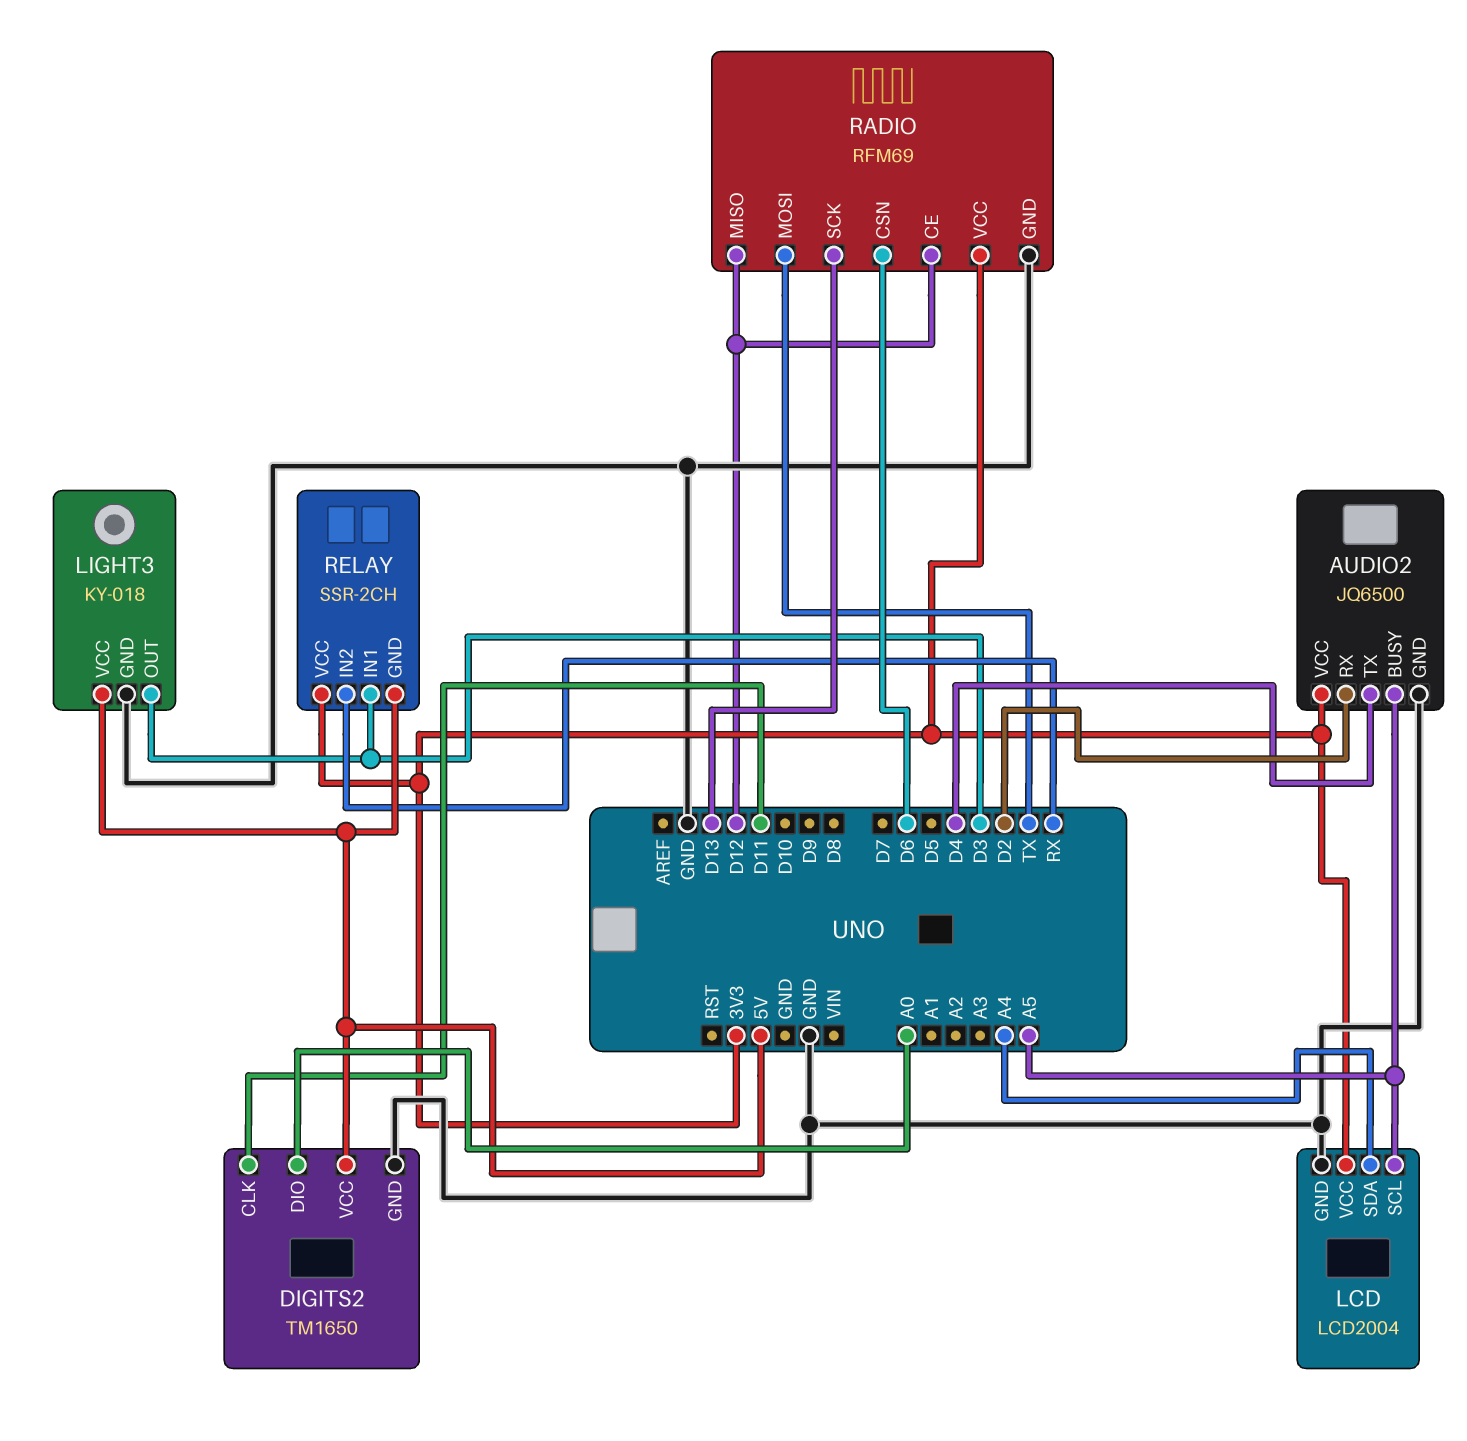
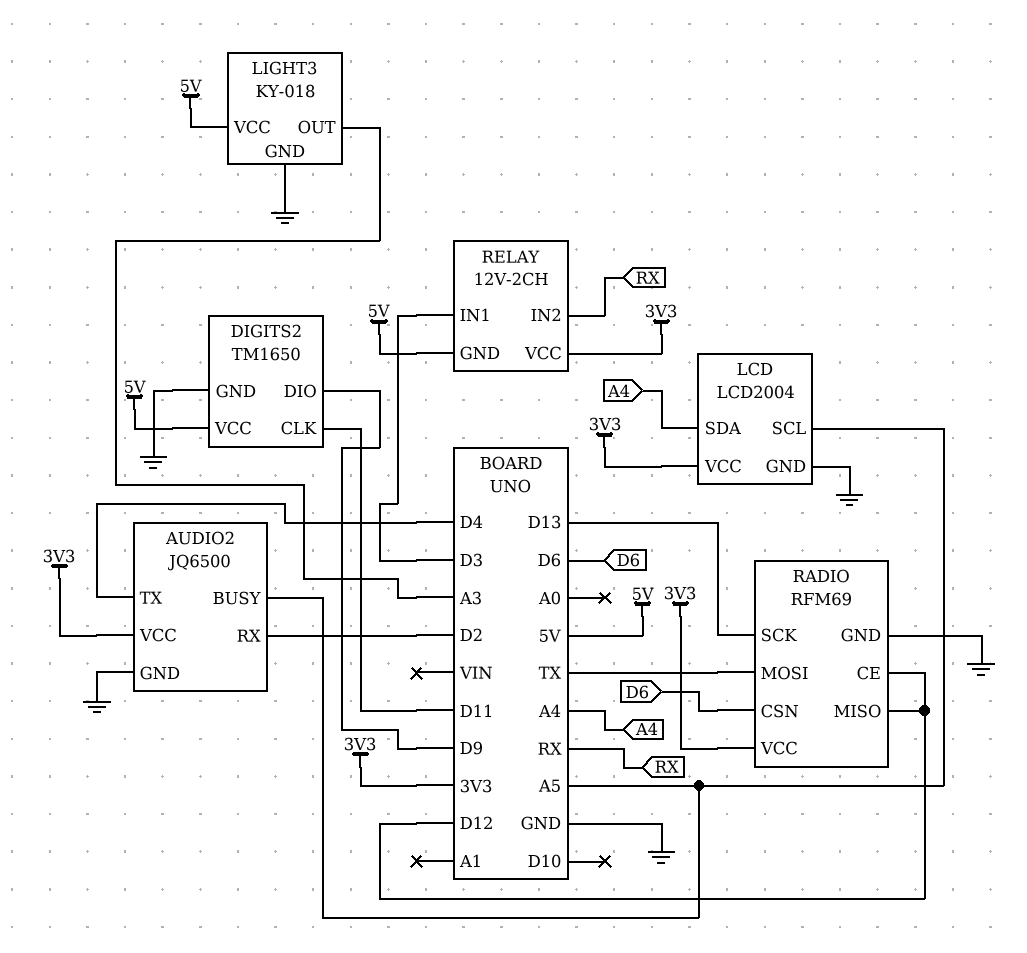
DIGITS2 pin DIO: A0 -> D9
LIGHT3 pin OUT: D3 -> A3
RELAY: SSR-2CH -> 12V-2CH

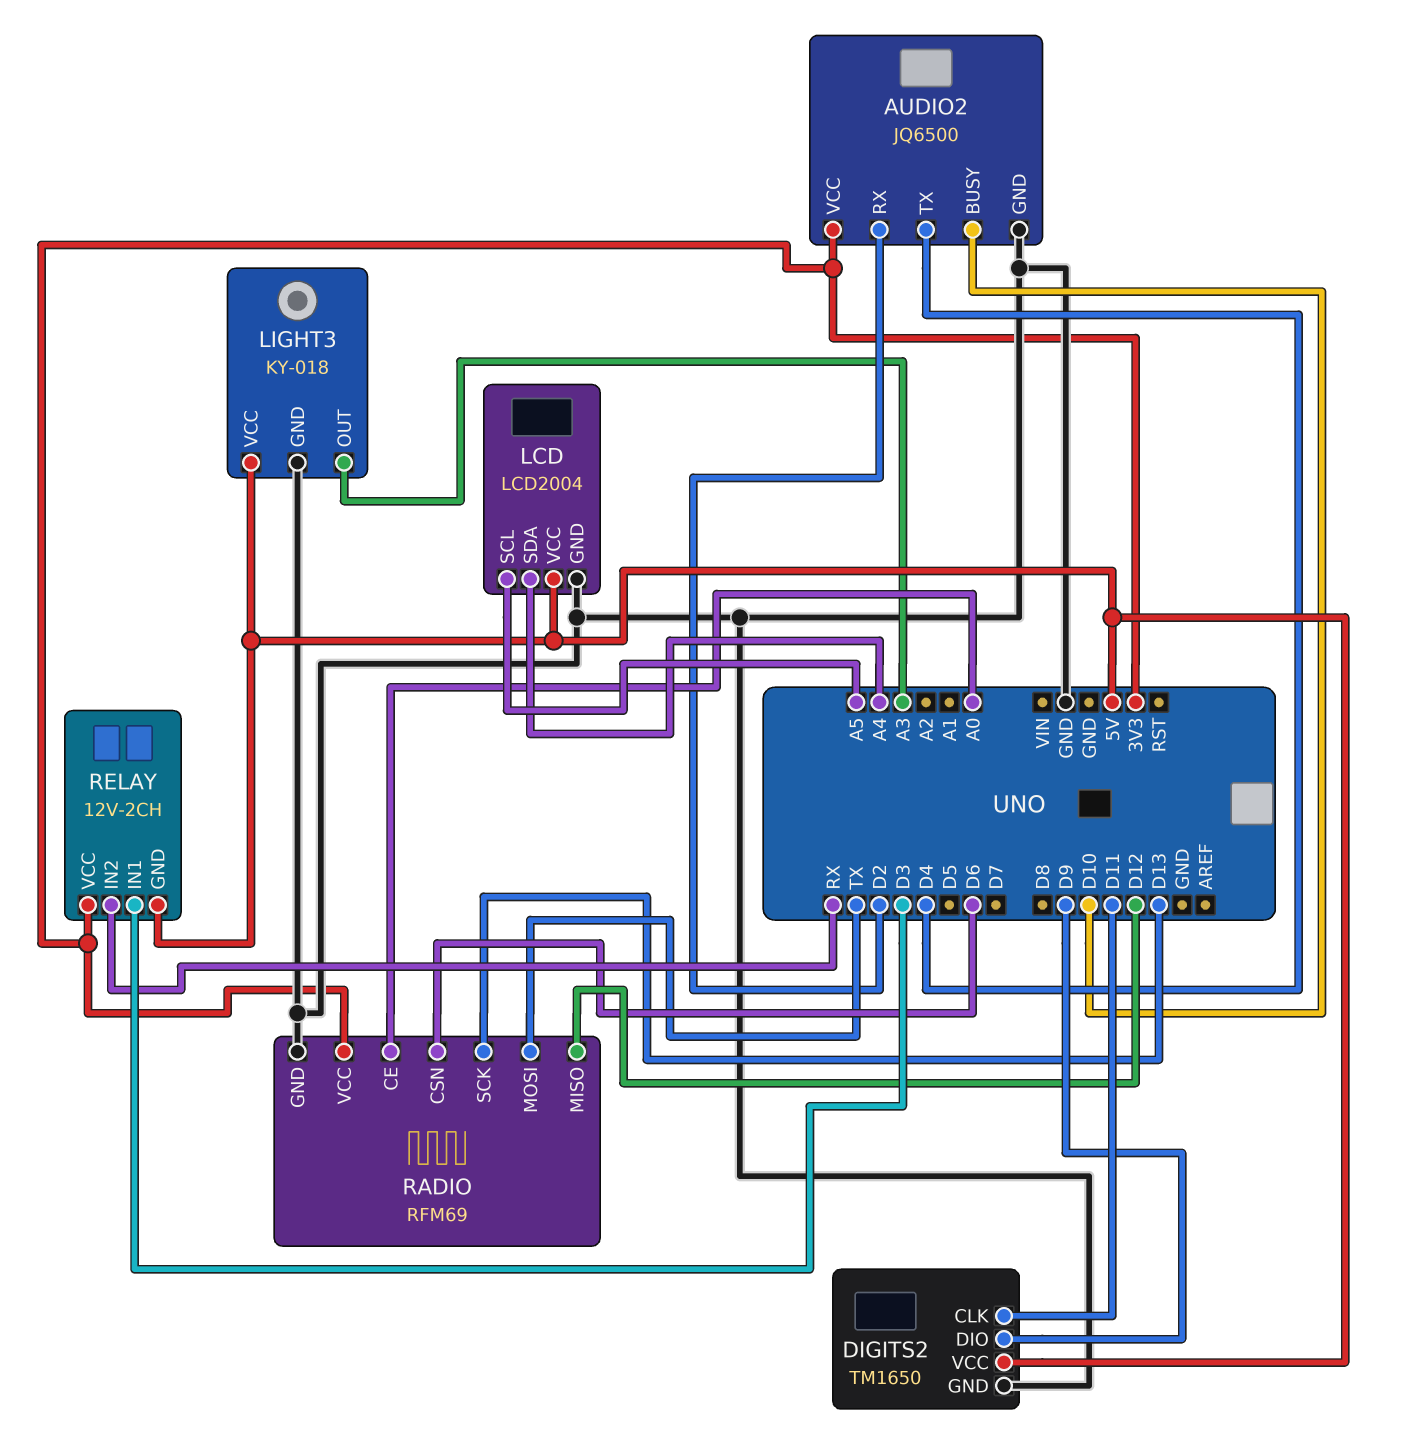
AUDIO2 pin BUSY: A5 -> D10
LCD pin VCC: 3V3 -> 5V
RADIO pin CE: D12 -> A0

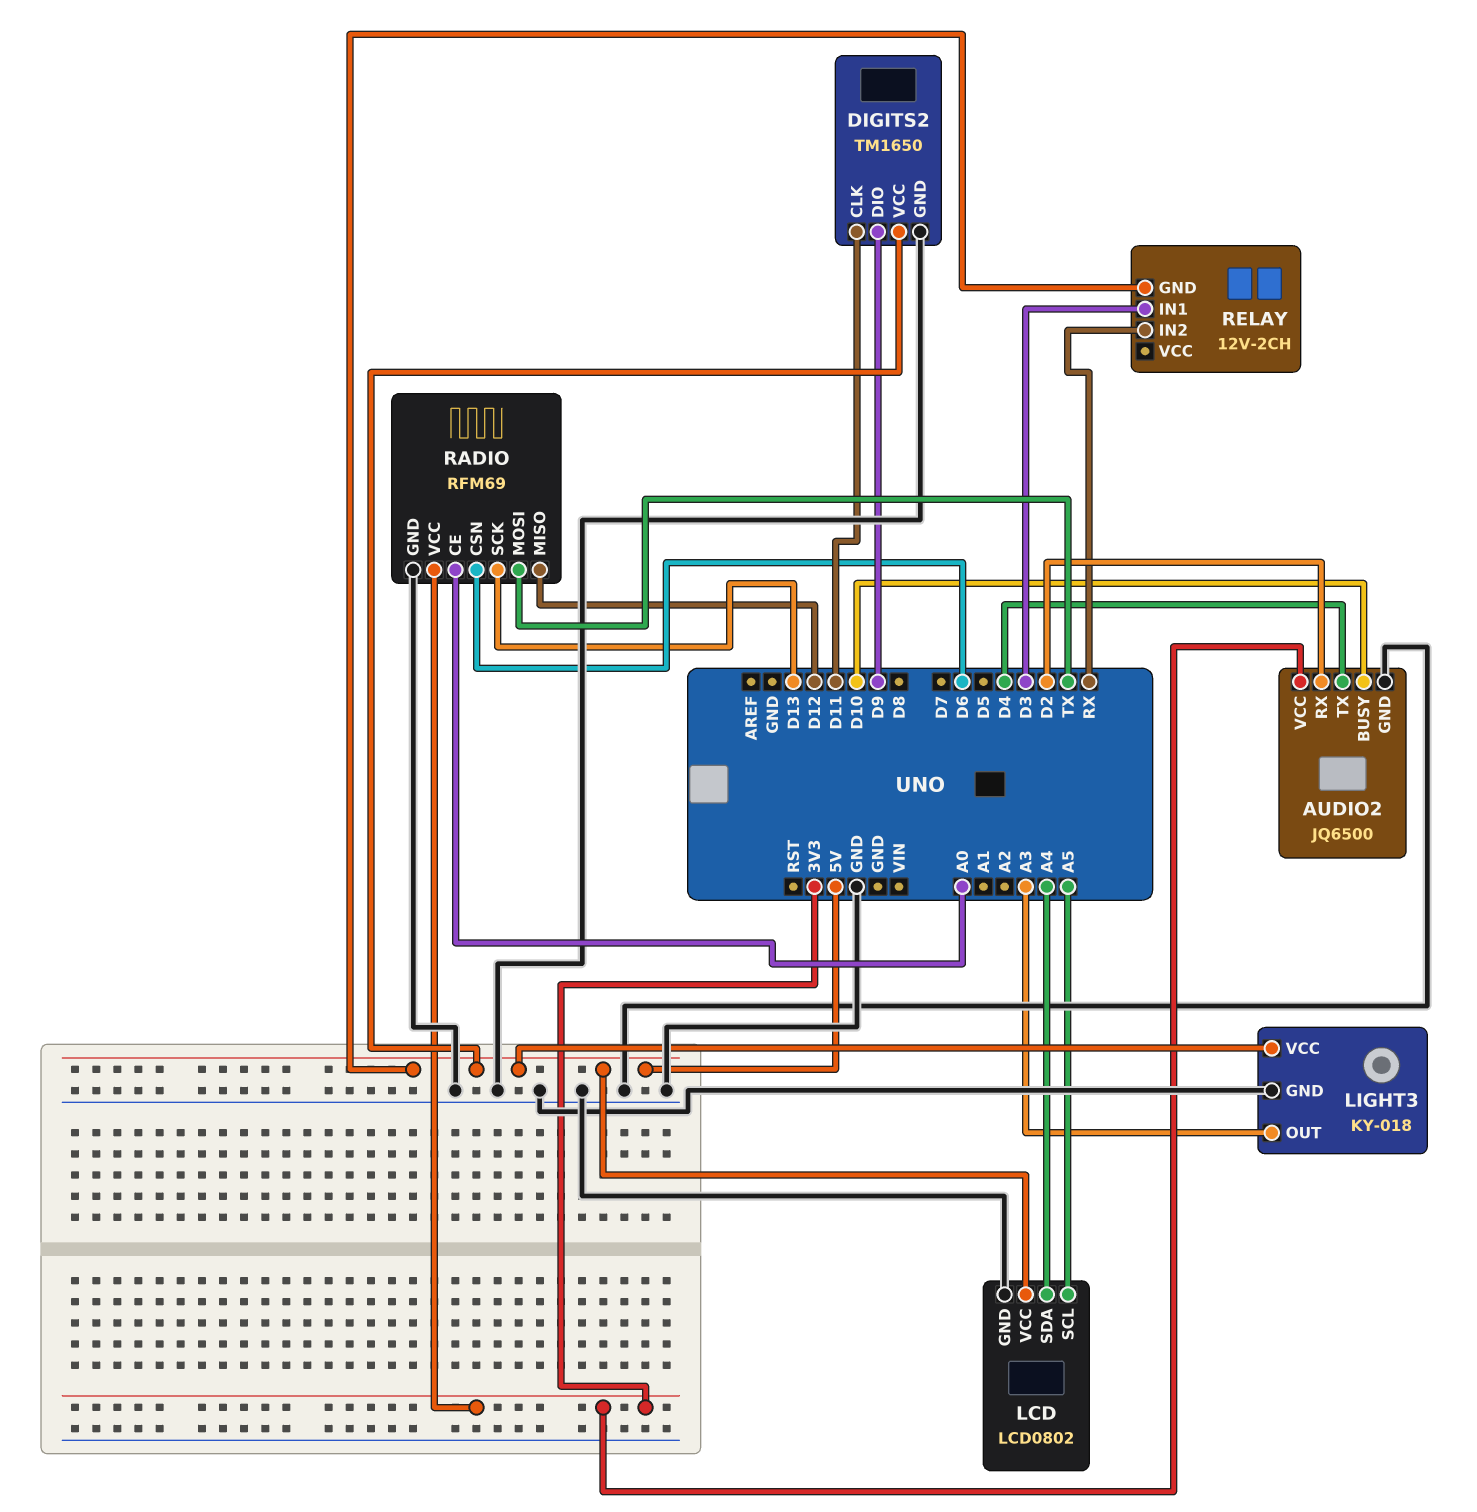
LCD: LCD2004 -> LCD0802
RELAY pin VCC: 3V3 -> none

